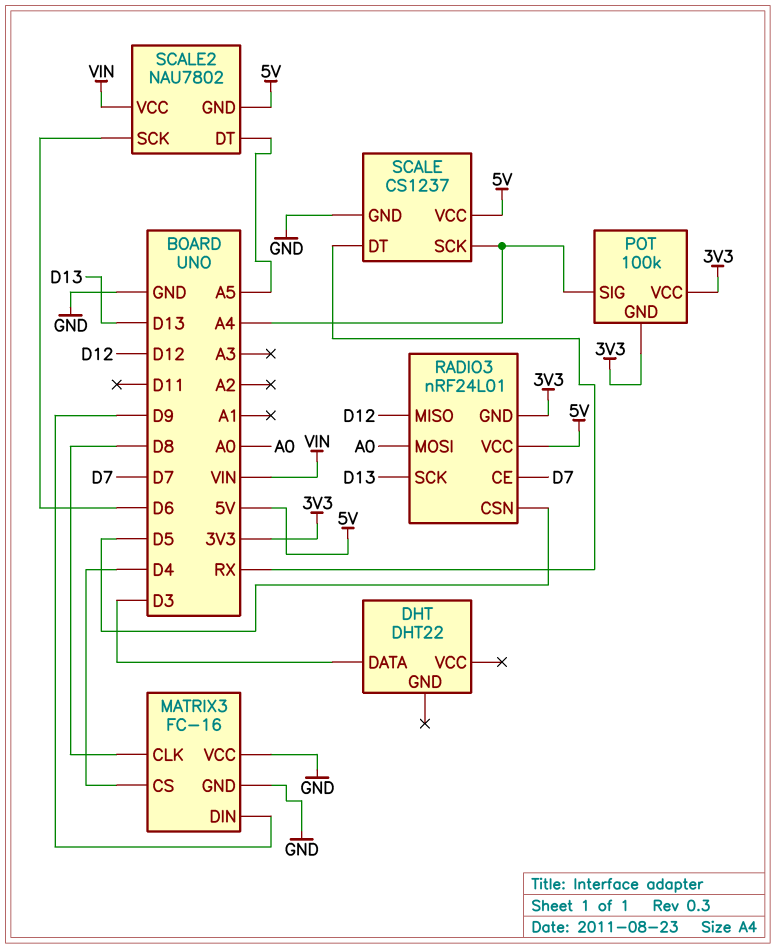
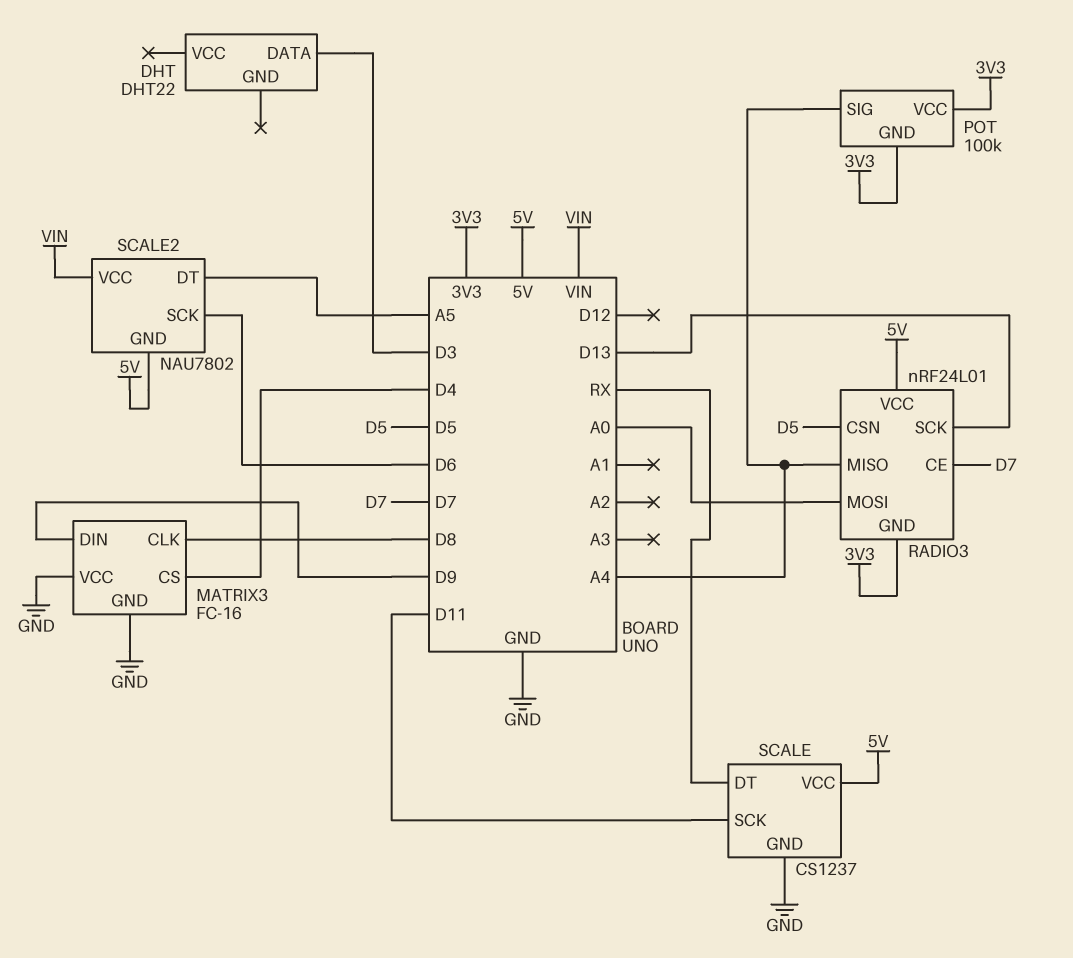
RADIO3 pin MISO: D12 -> A4
SCALE pin SCK: A4 -> D11

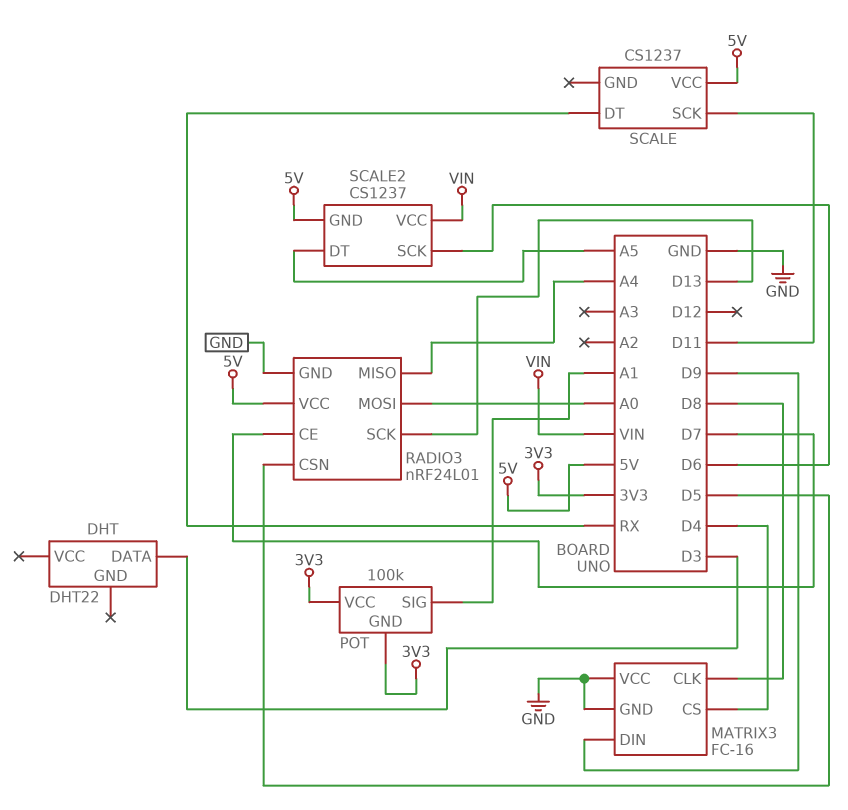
POT pin SIG: A4 -> A1
RADIO3 pin GND: 3V3 -> GND
SCALE pin GND: GND -> none
SCALE2: NAU7802 -> CS1237

